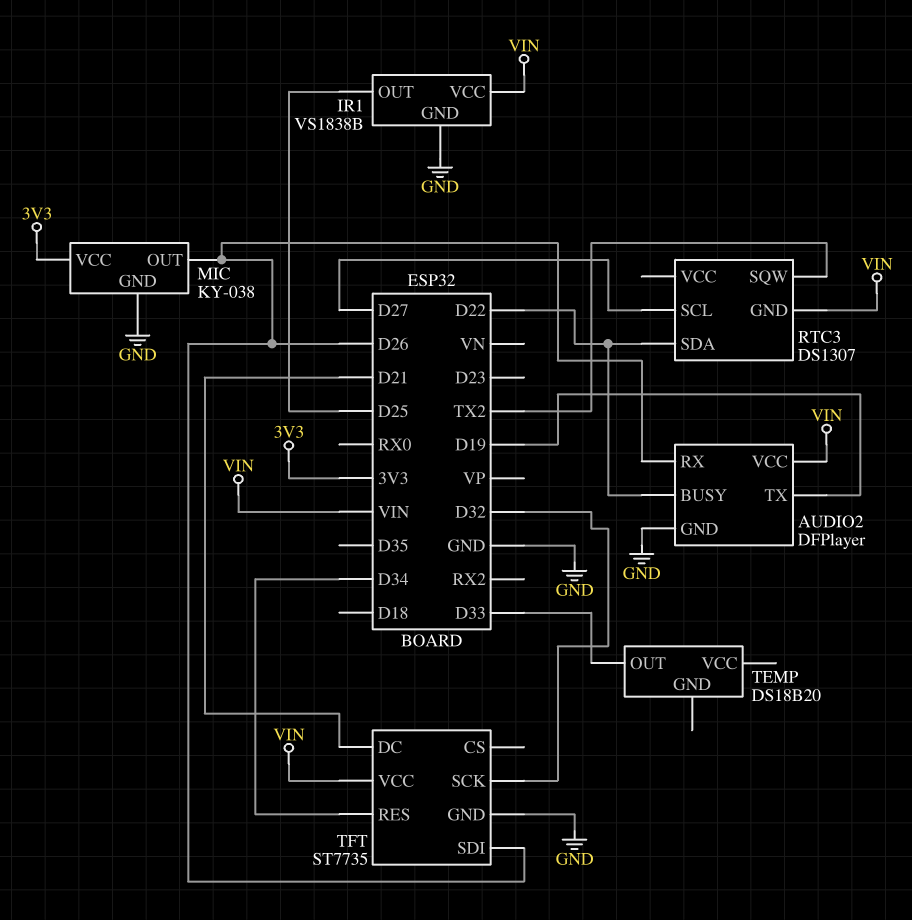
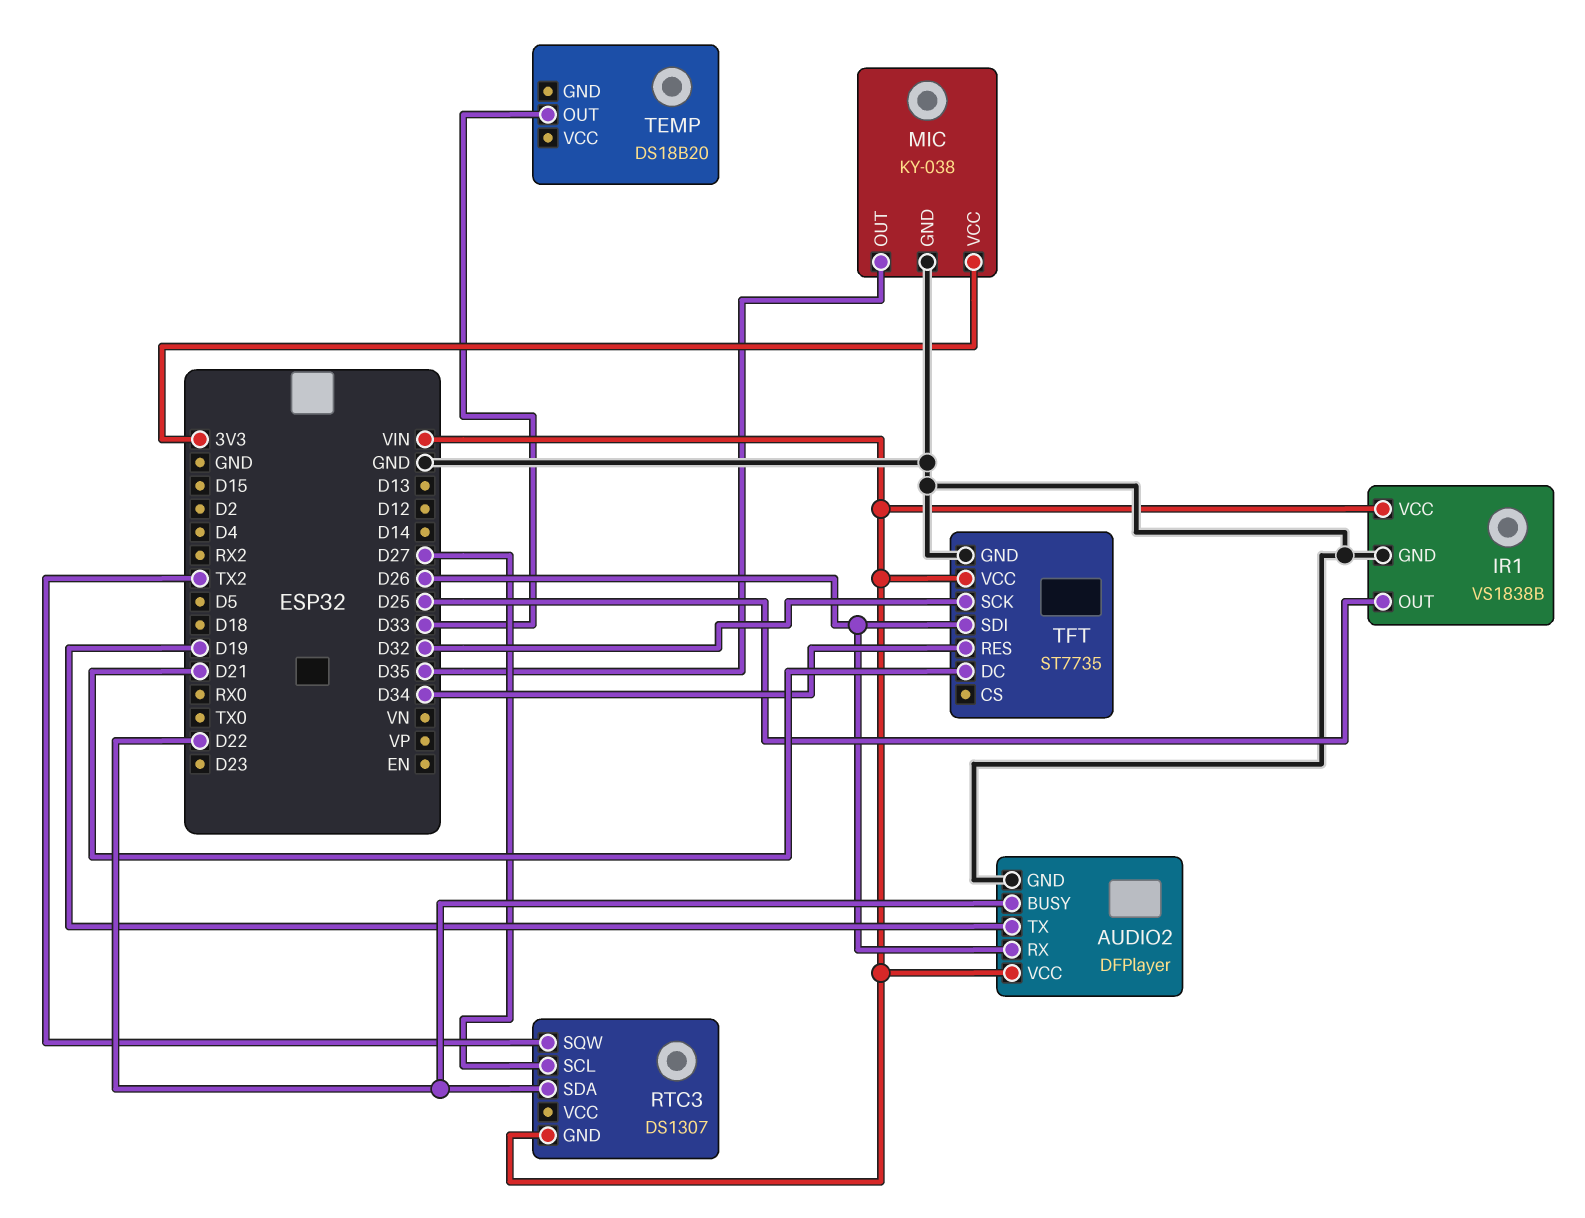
MIC pin OUT: D26 -> D35

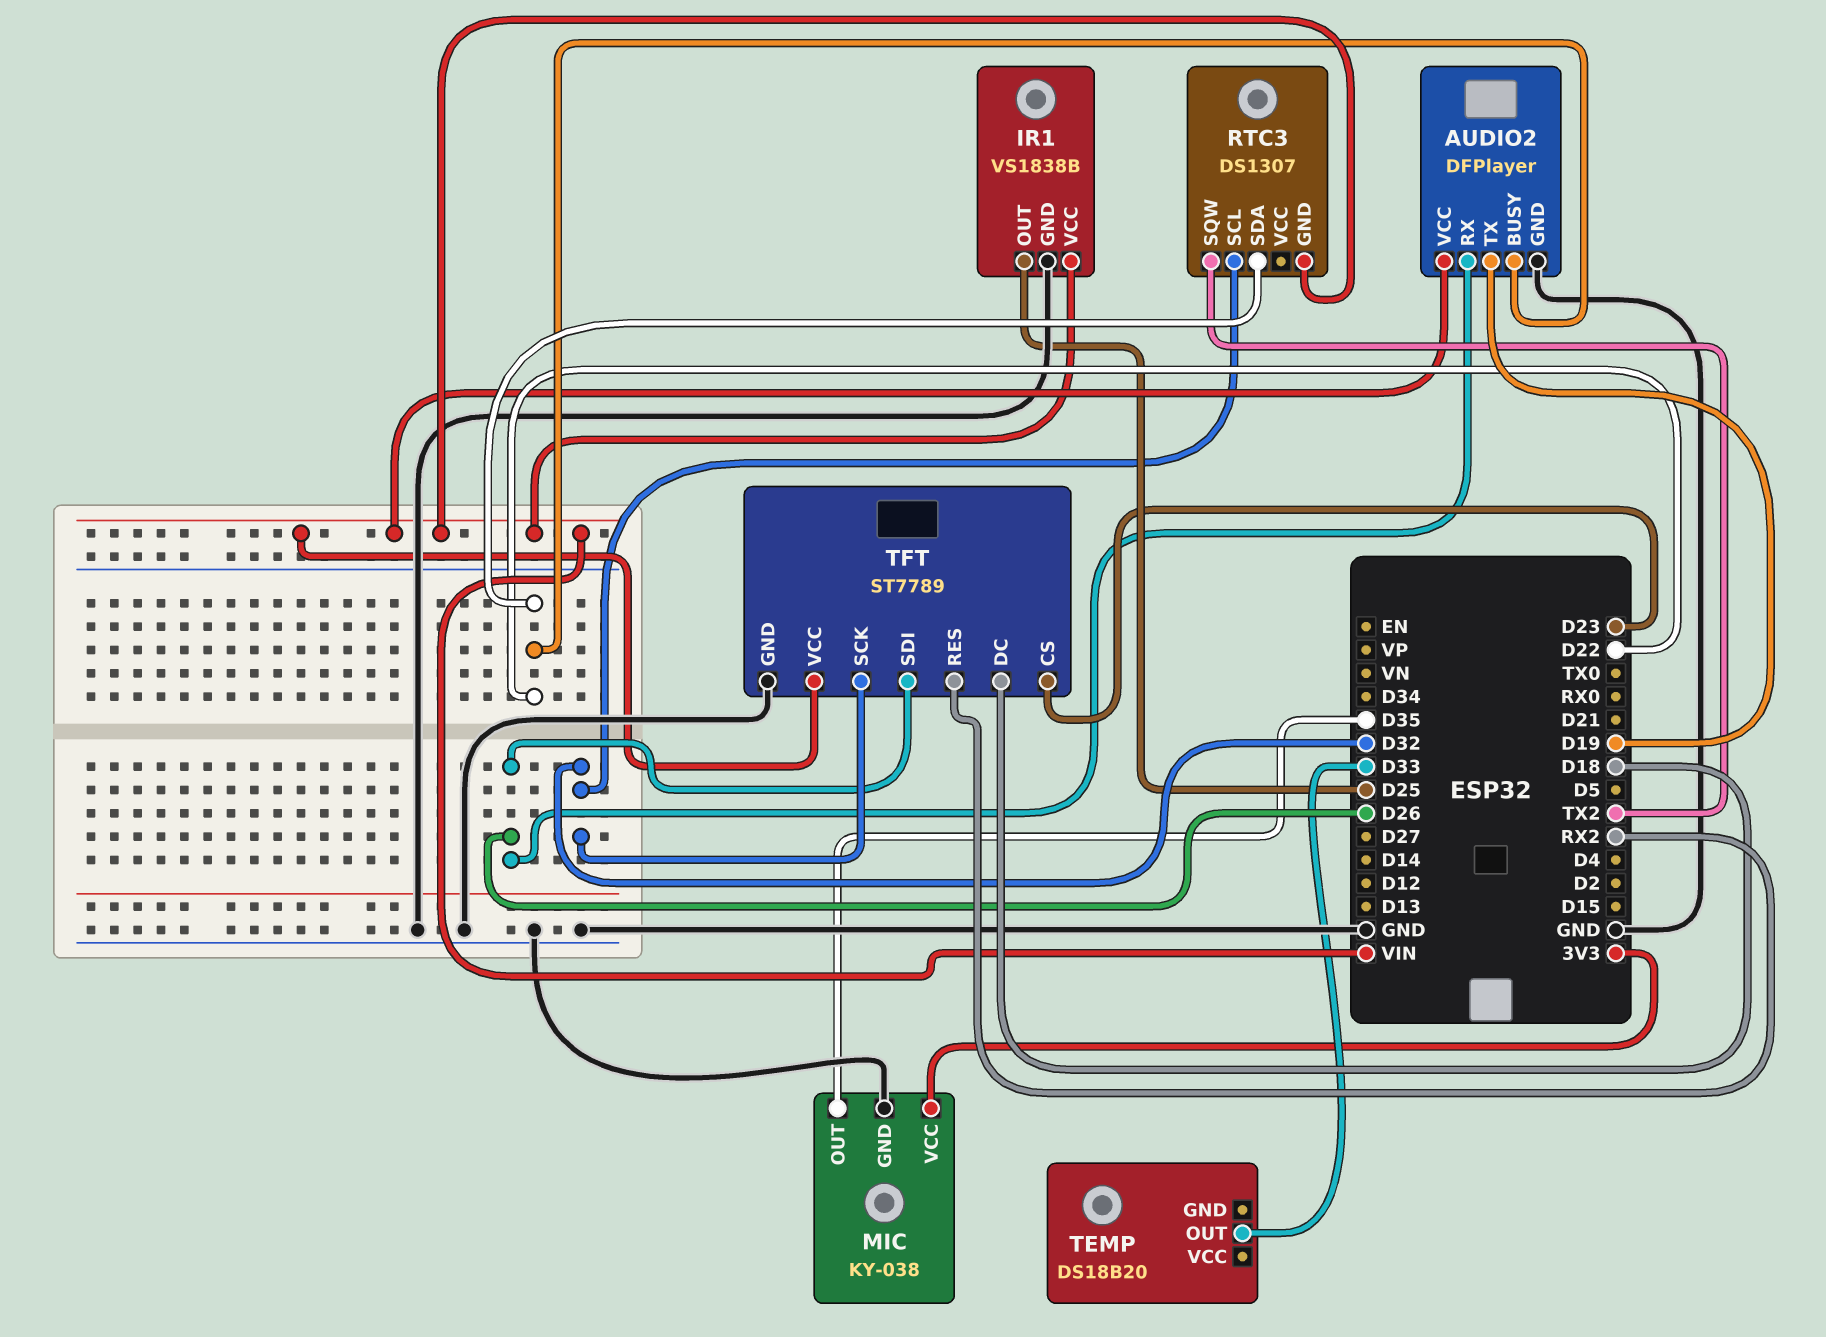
RTC3 pin SCL: D27 -> D32
TFT: ST7735 -> ST7789
TFT pin CS: none -> D23
TFT pin DC: D21 -> D18
TFT pin RES: D34 -> RX2

